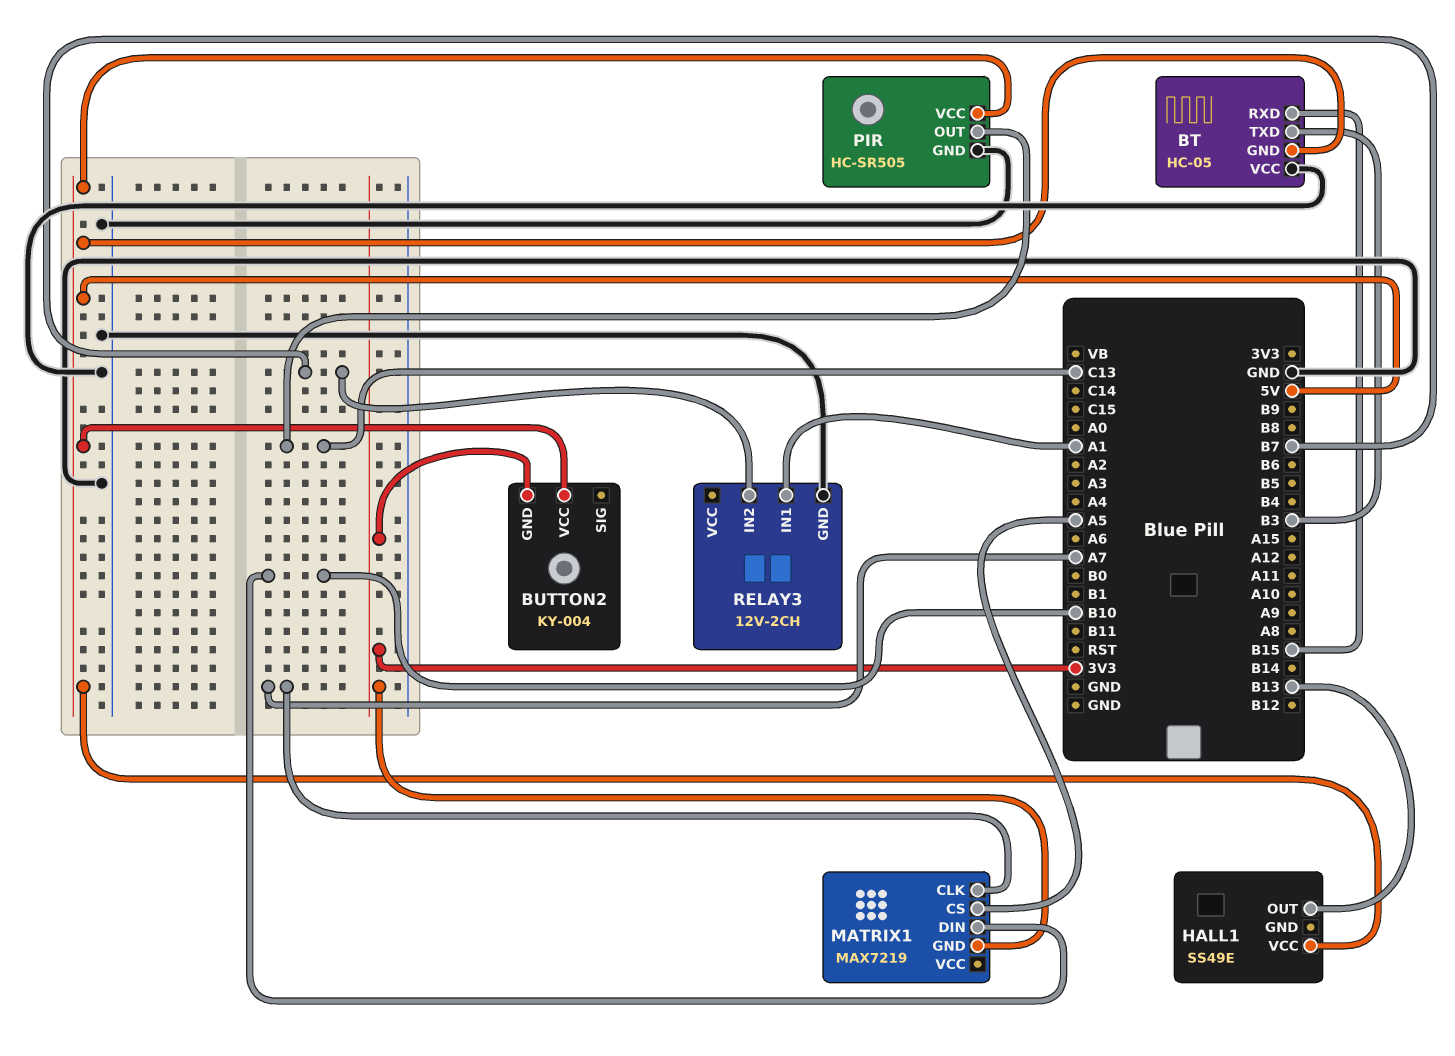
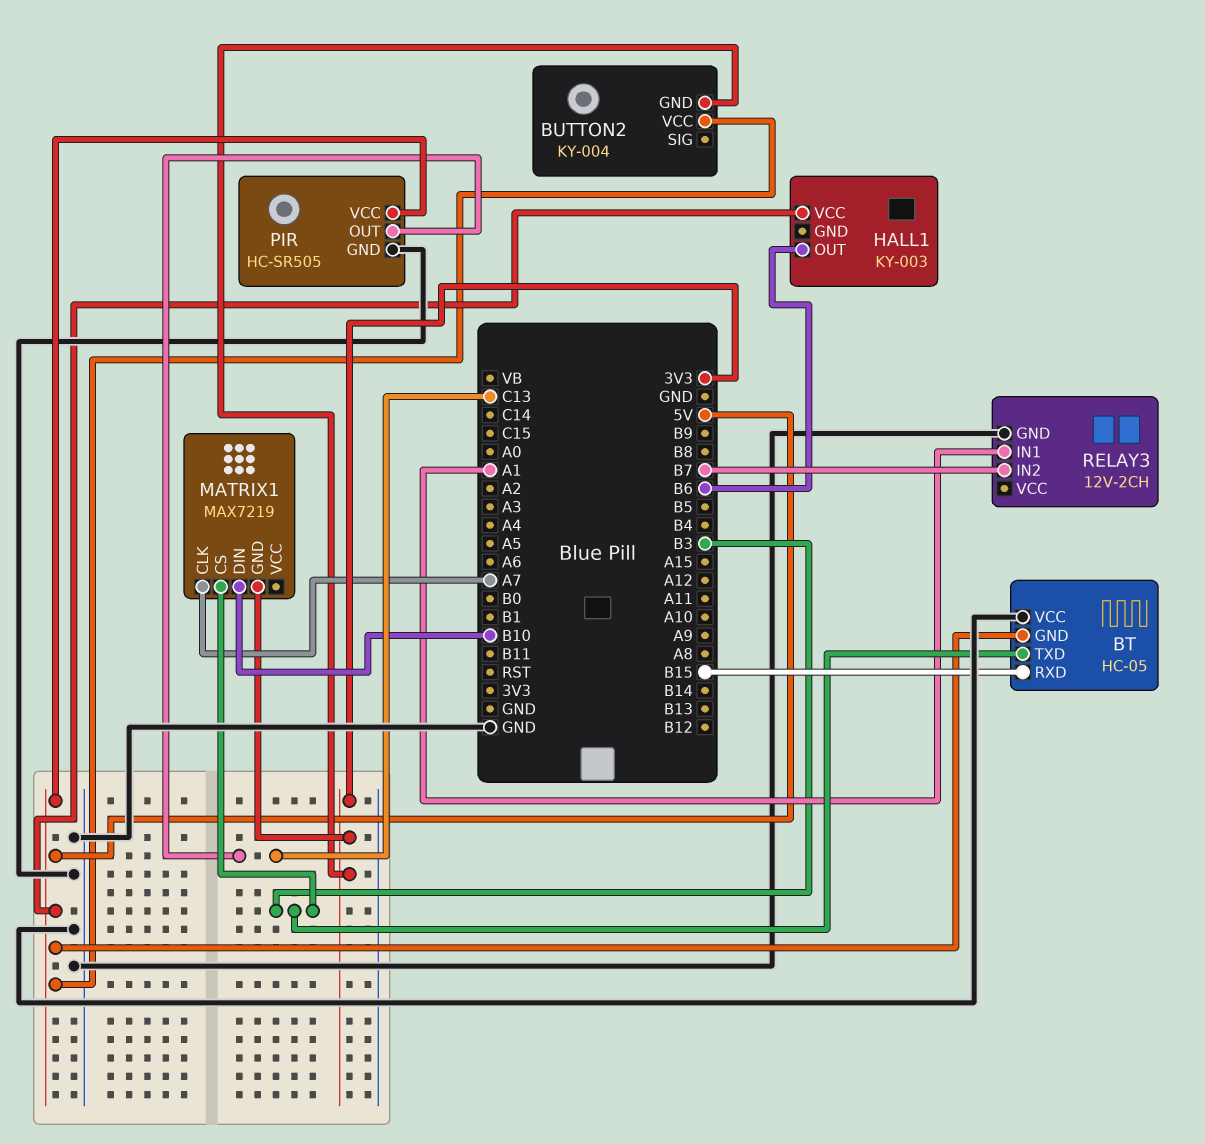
HALL1: SS49E -> KY-003
HALL1 pin OUT: B13 -> B6
MATRIX1 pin CS: A5 -> B3

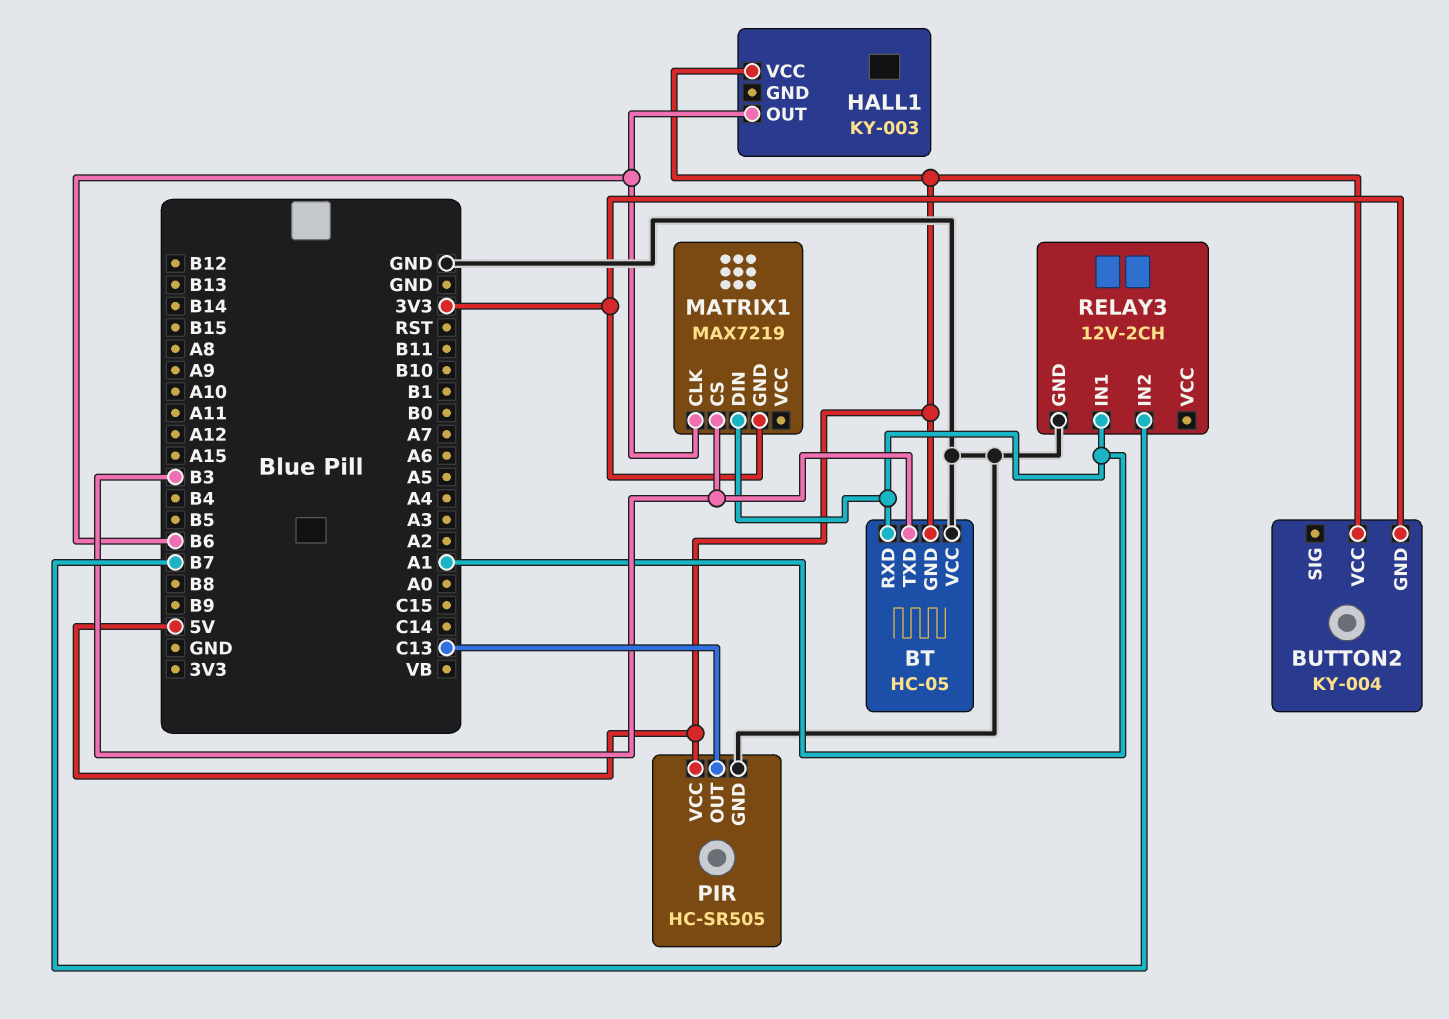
BT pin RXD: B15 -> A1
MATRIX1 pin CLK: A7 -> B6
MATRIX1 pin DIN: B10 -> A1

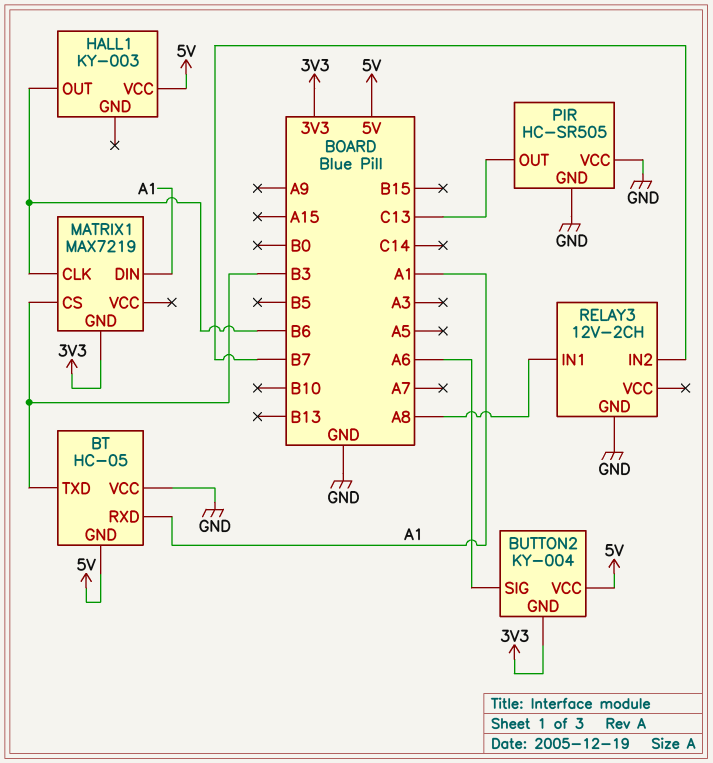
BUTTON2 pin SIG: none -> A6
PIR pin VCC: 5V -> GND
RELAY3 pin IN1: A1 -> A8

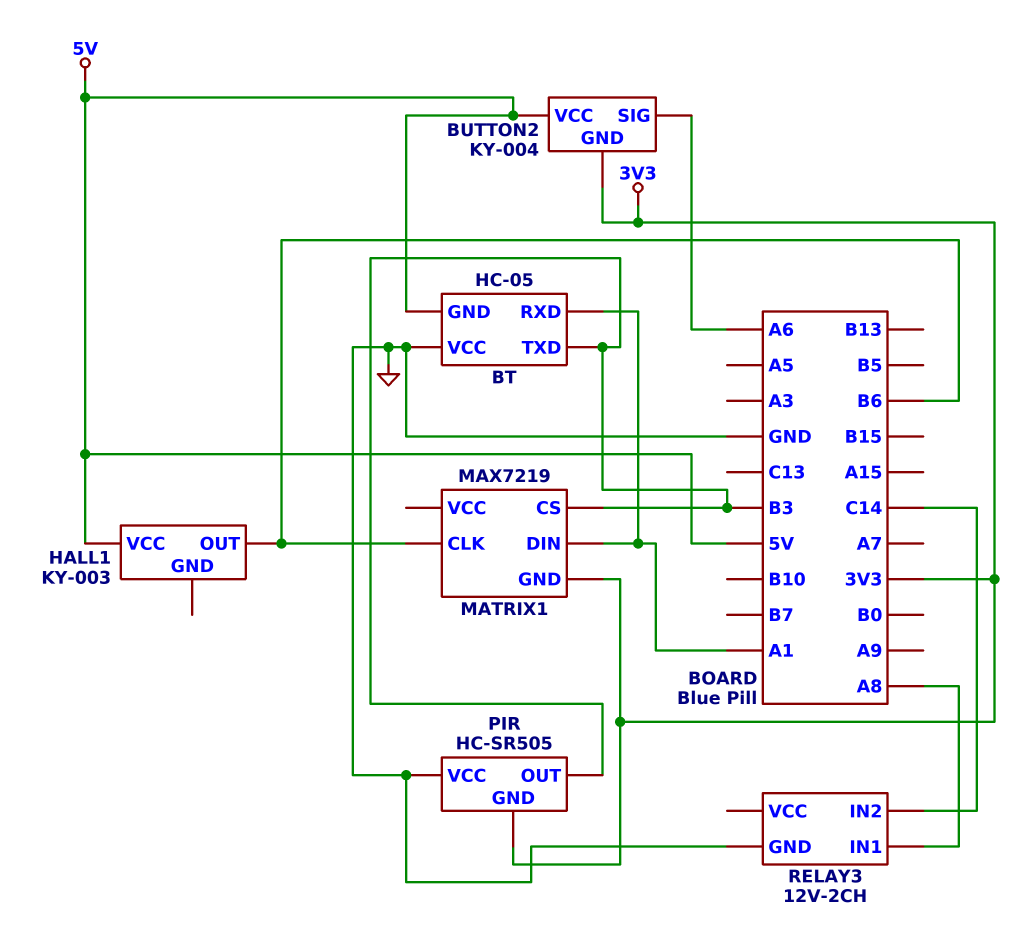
PIR pin GND: GND -> 3V3
PIR pin OUT: C13 -> B3
RELAY3 pin IN2: B7 -> C14

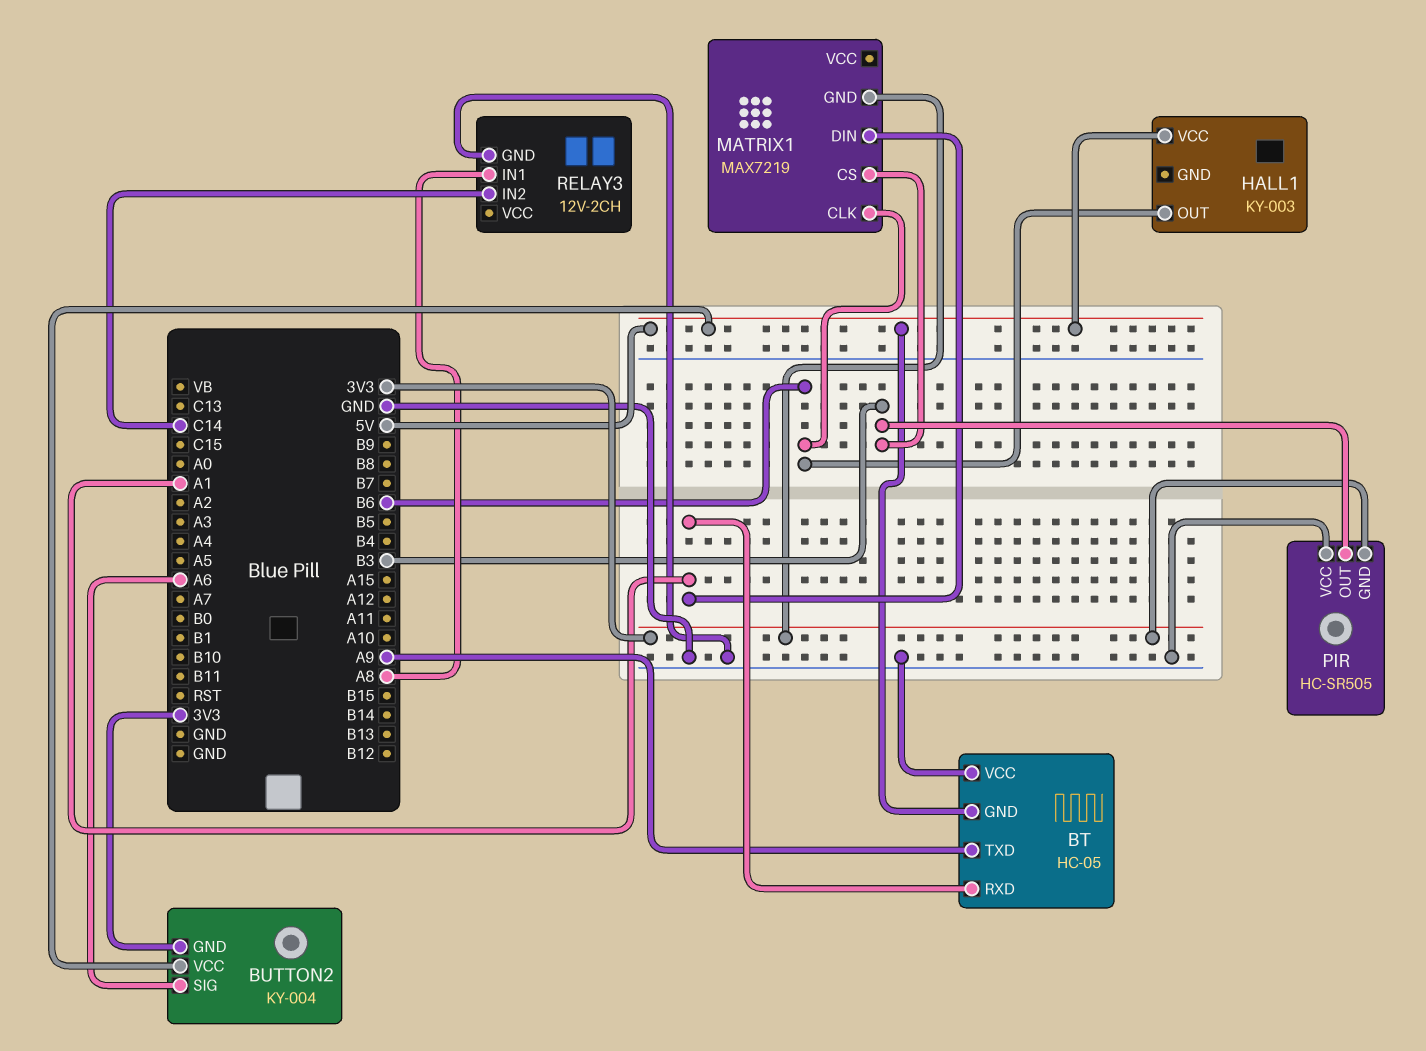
BT pin TXD: B3 -> A9

